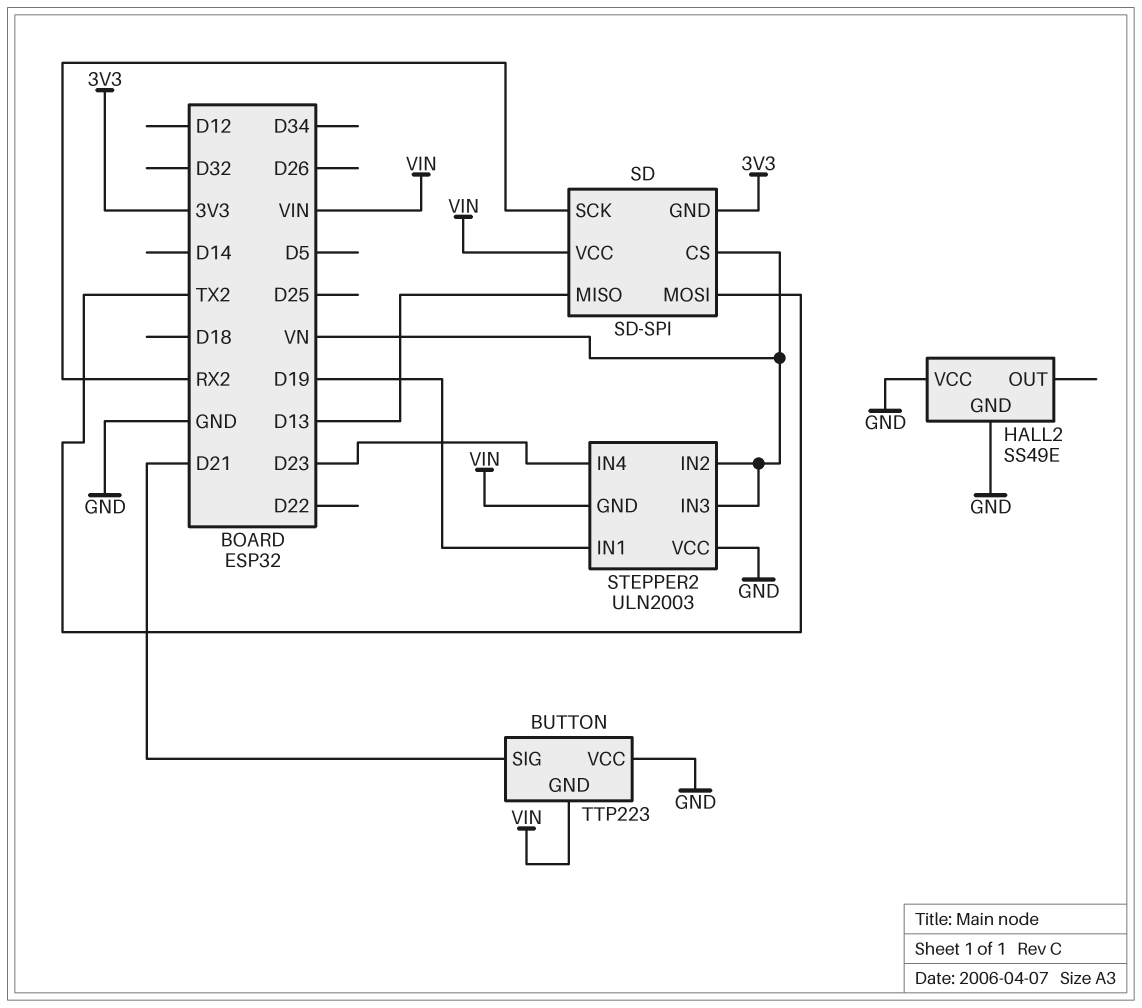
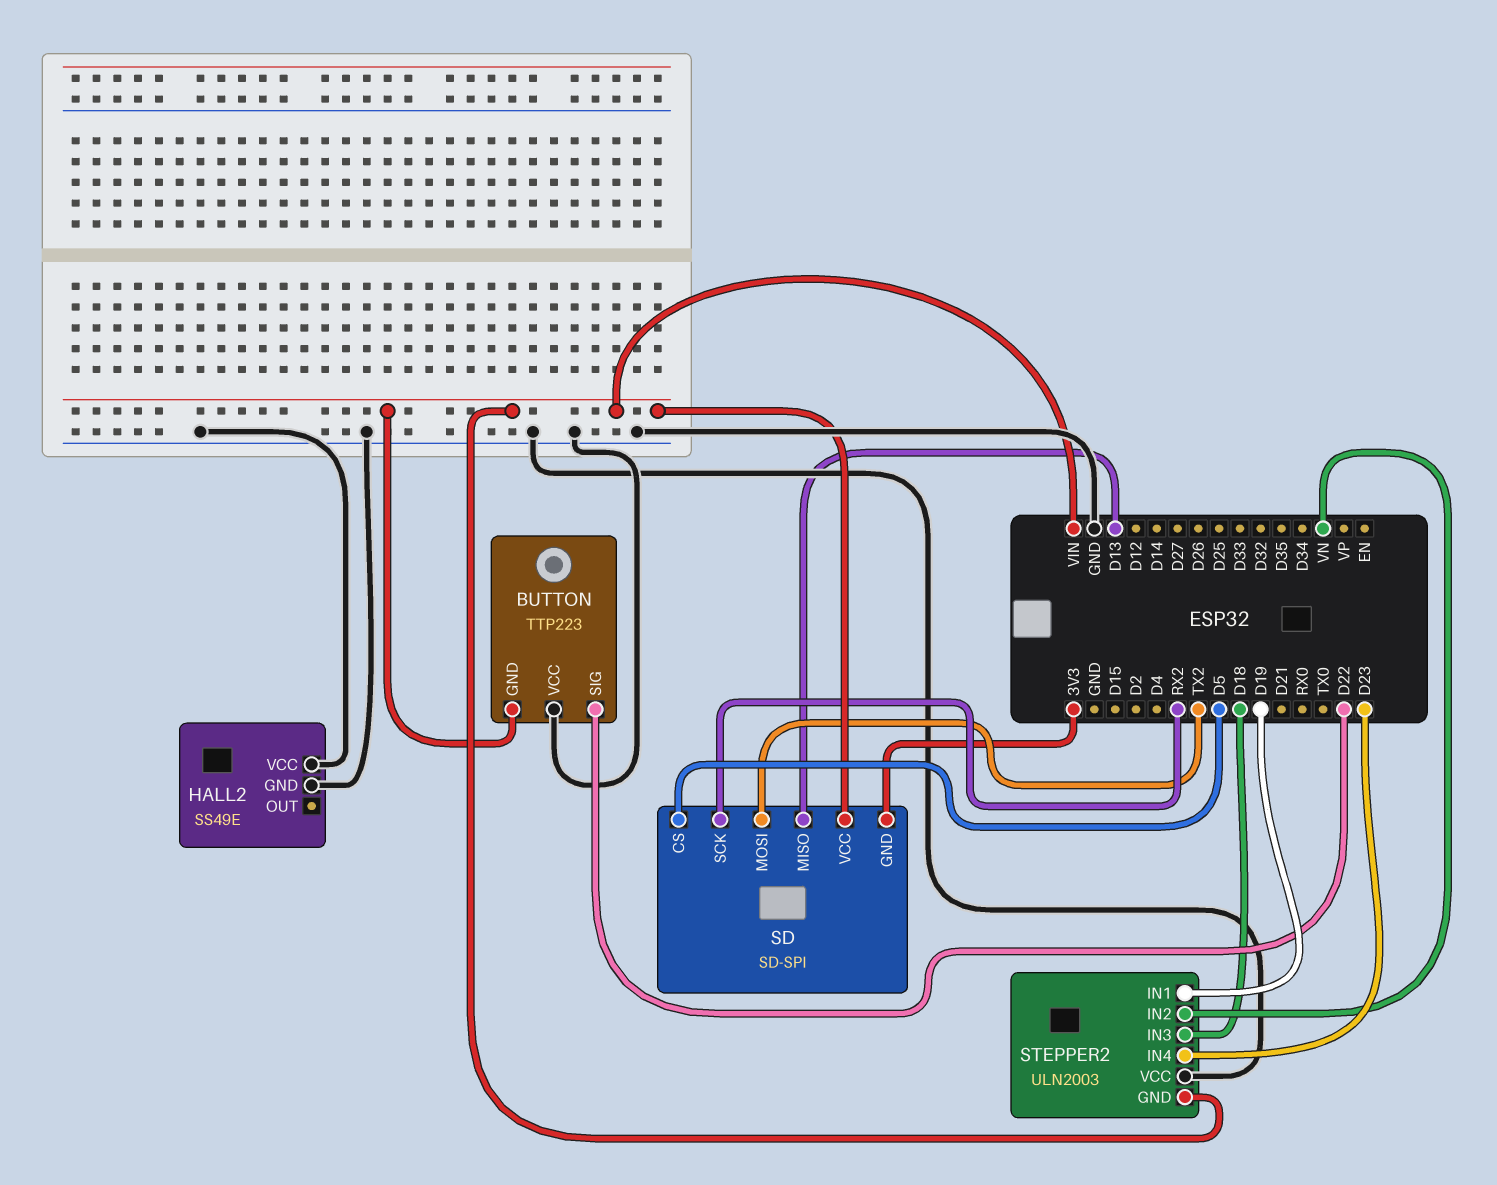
BUTTON pin SIG: D21 -> D22
SD pin CS: VN -> D5
STEPPER2 pin IN3: VN -> D18

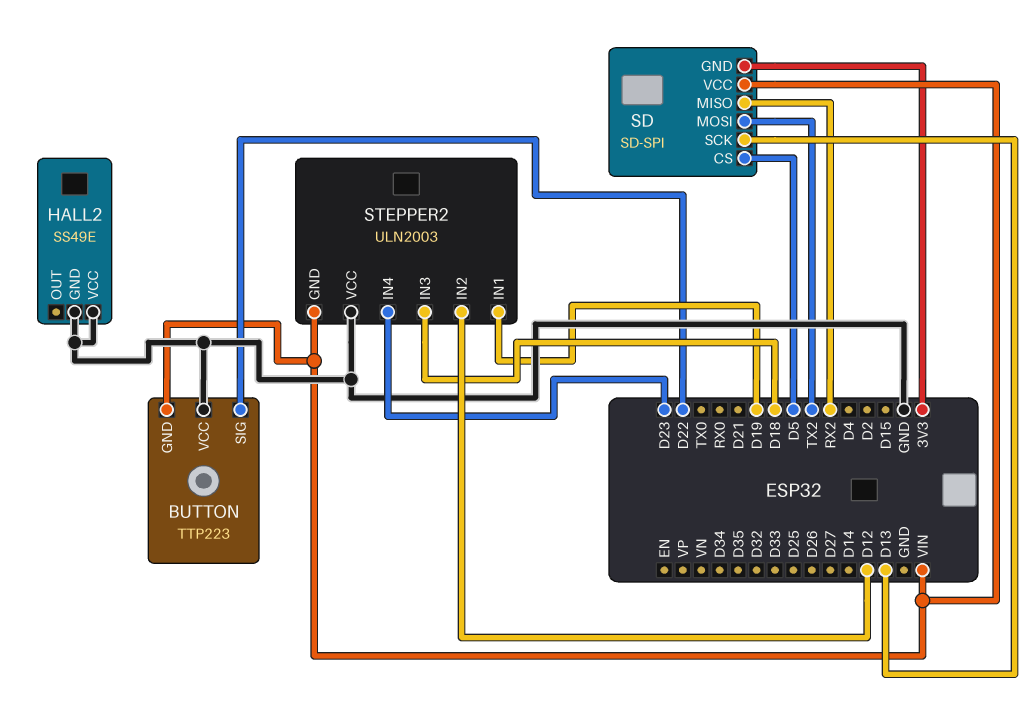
SD pin MISO: D13 -> RX2
SD pin SCK: RX2 -> D13
STEPPER2 pin IN2: VN -> D12

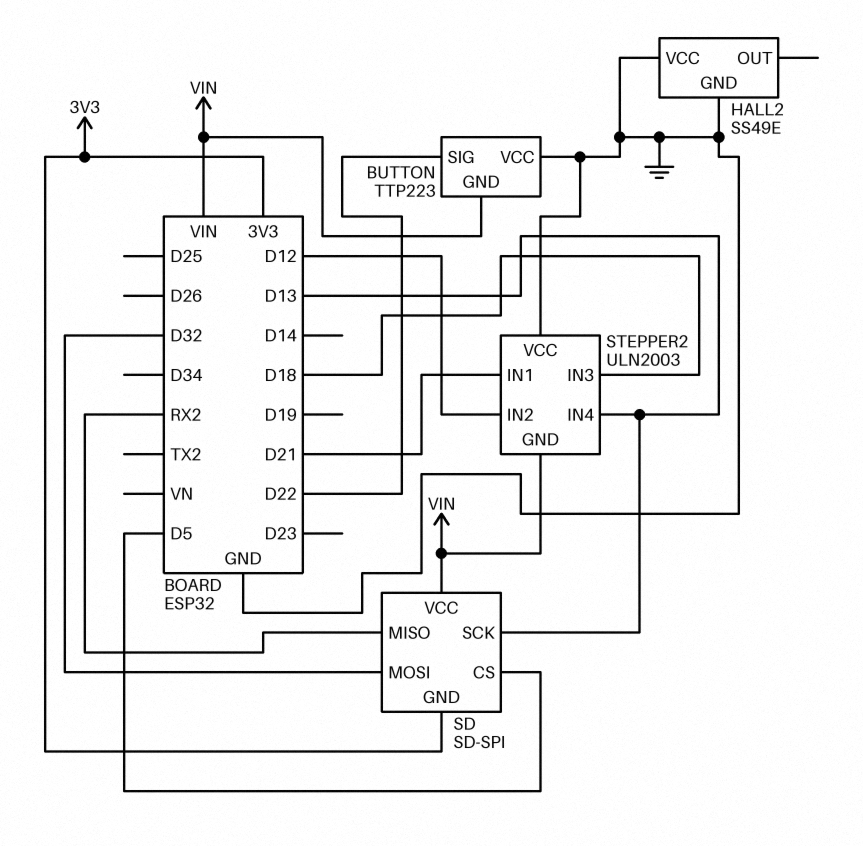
SD pin MOSI: TX2 -> D32
STEPPER2 pin IN1: D19 -> D21
STEPPER2 pin IN4: D23 -> D13

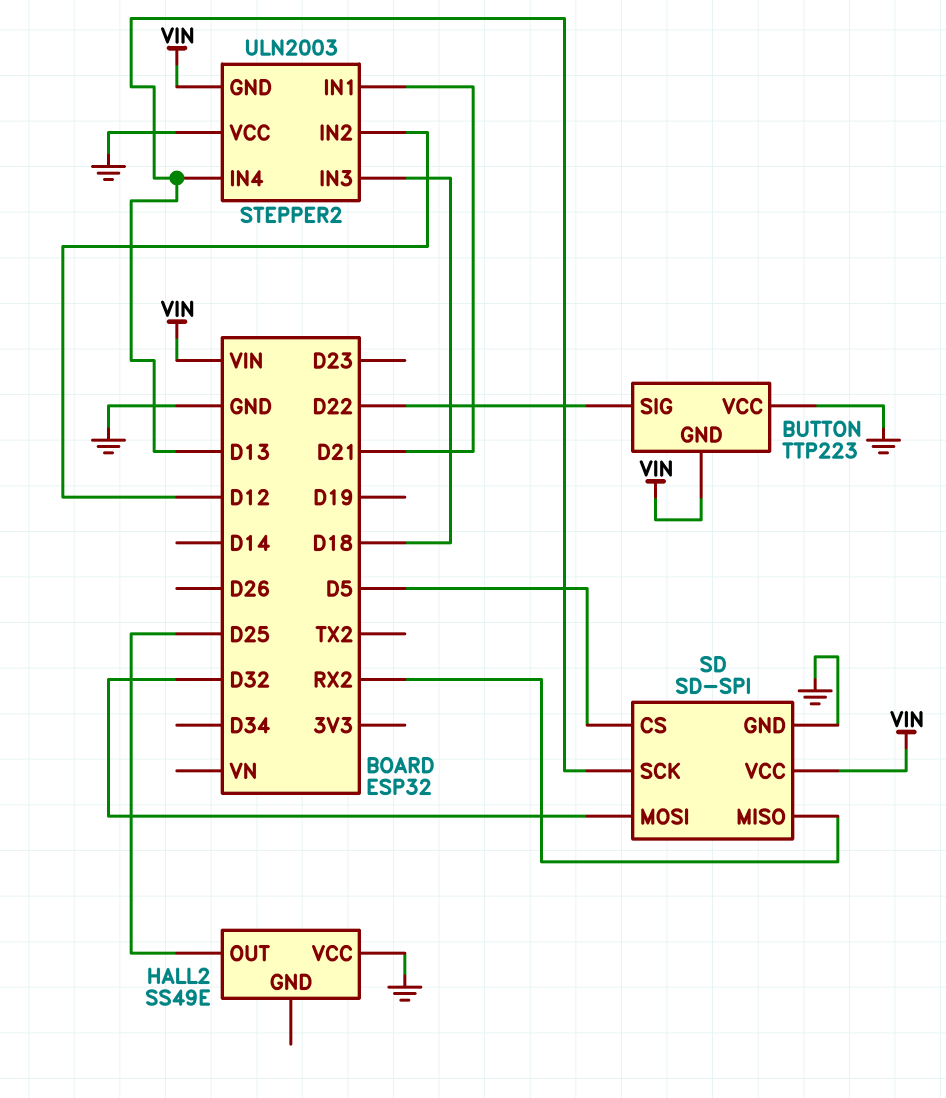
HALL2 pin GND: GND -> none
HALL2 pin OUT: none -> D25
SD pin GND: 3V3 -> GND

